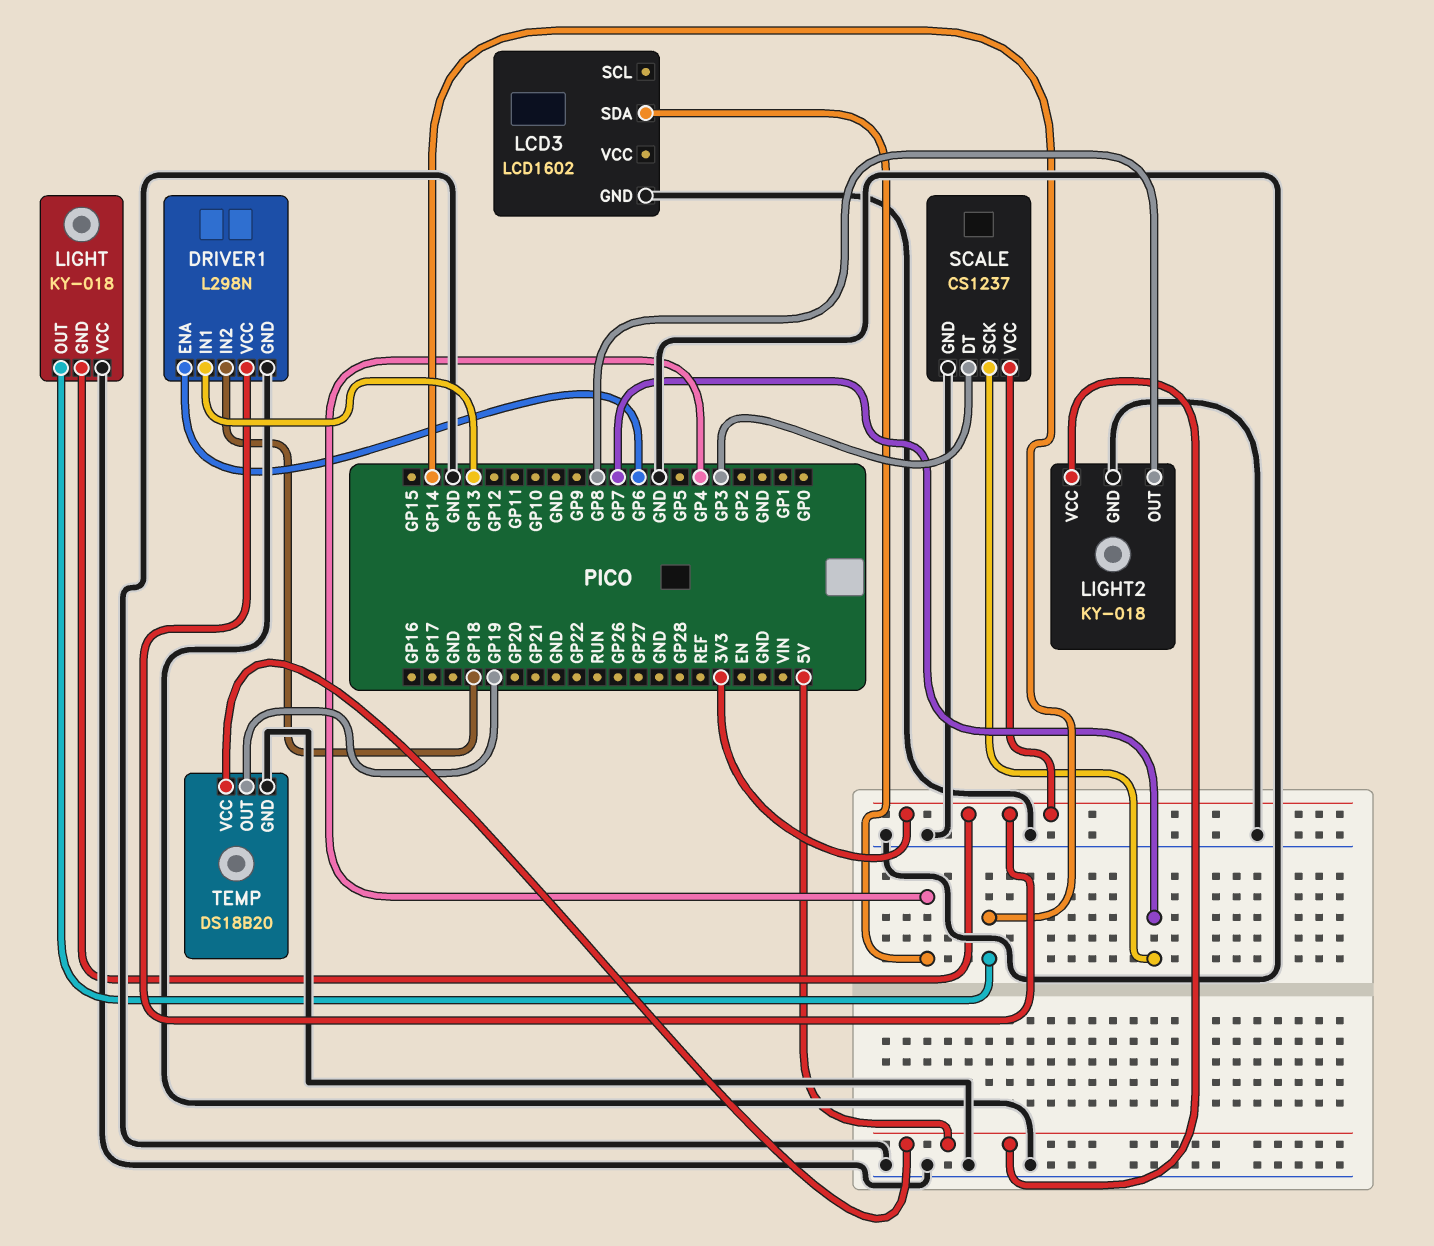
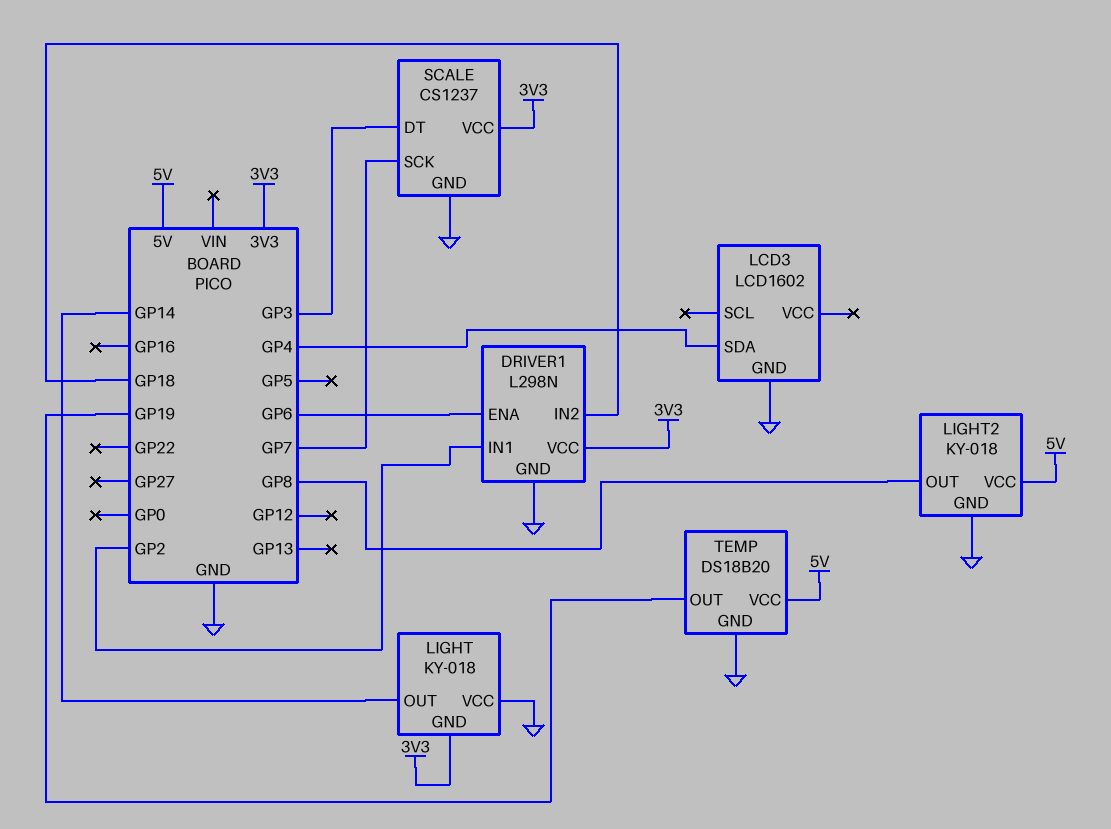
DRIVER1 pin IN1: GP13 -> GP2

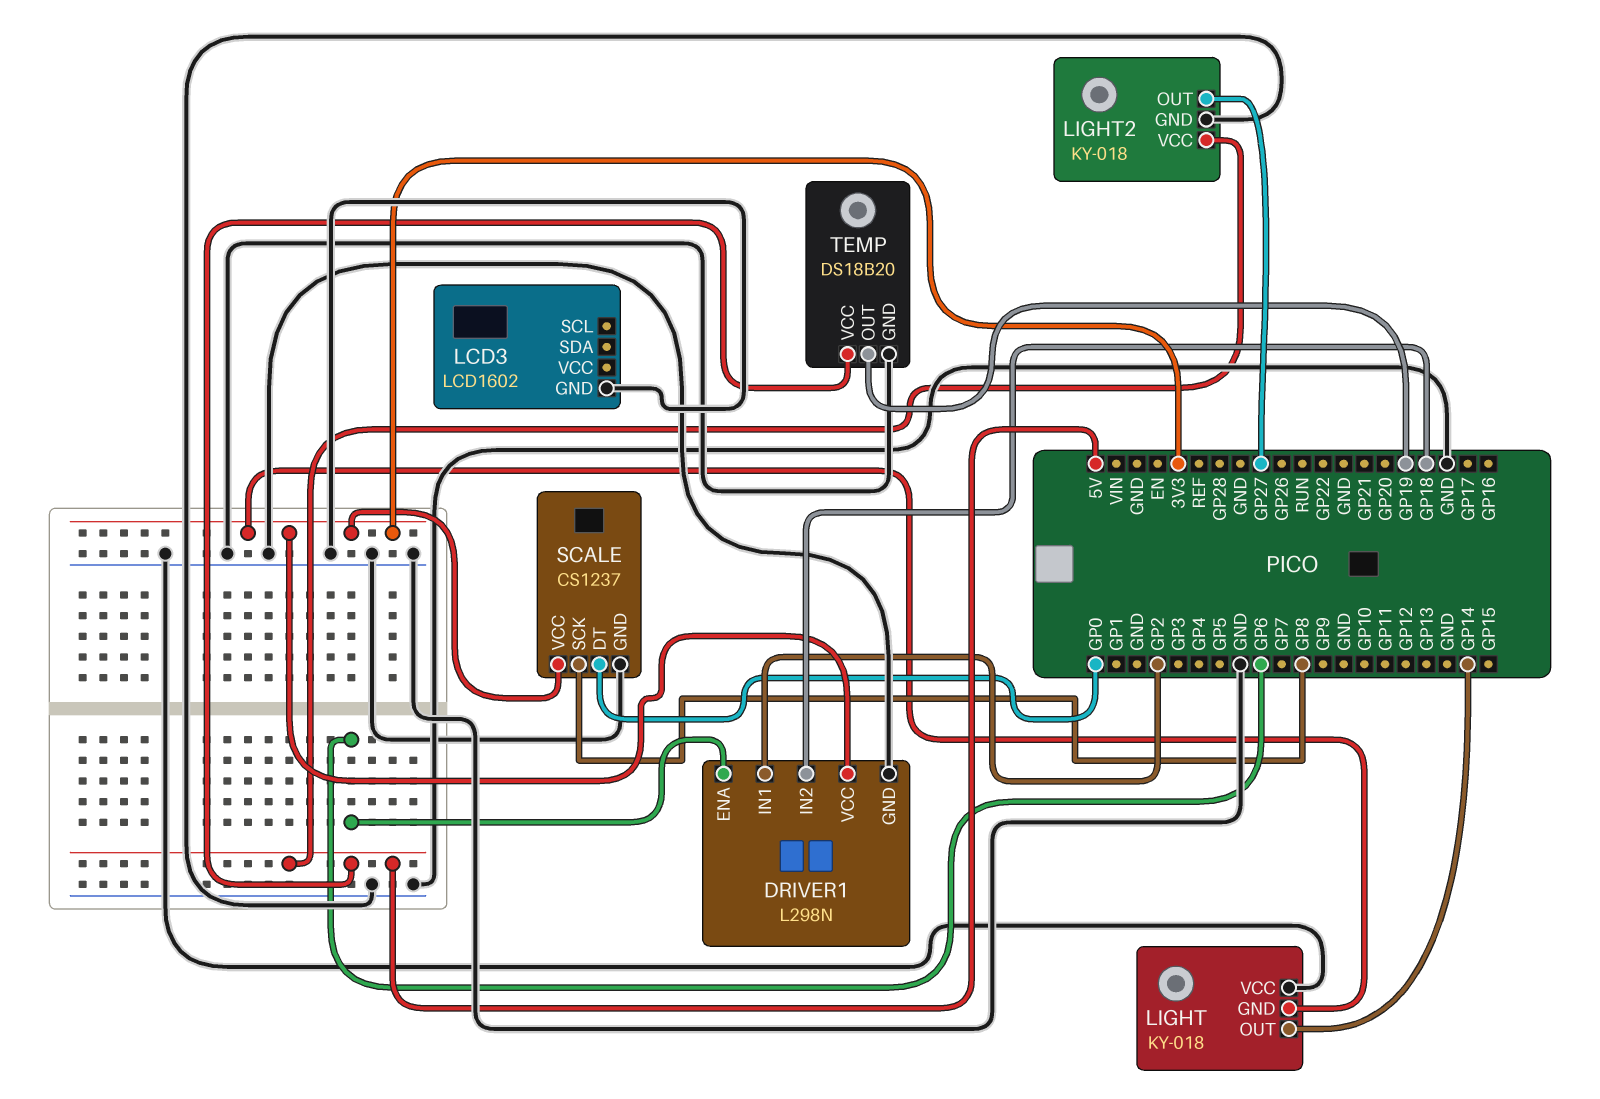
LCD3 pin SDA: GP4 -> none
LIGHT2 pin OUT: GP8 -> GP27
SCALE pin DT: GP3 -> GP0
SCALE pin SCK: GP7 -> GP8

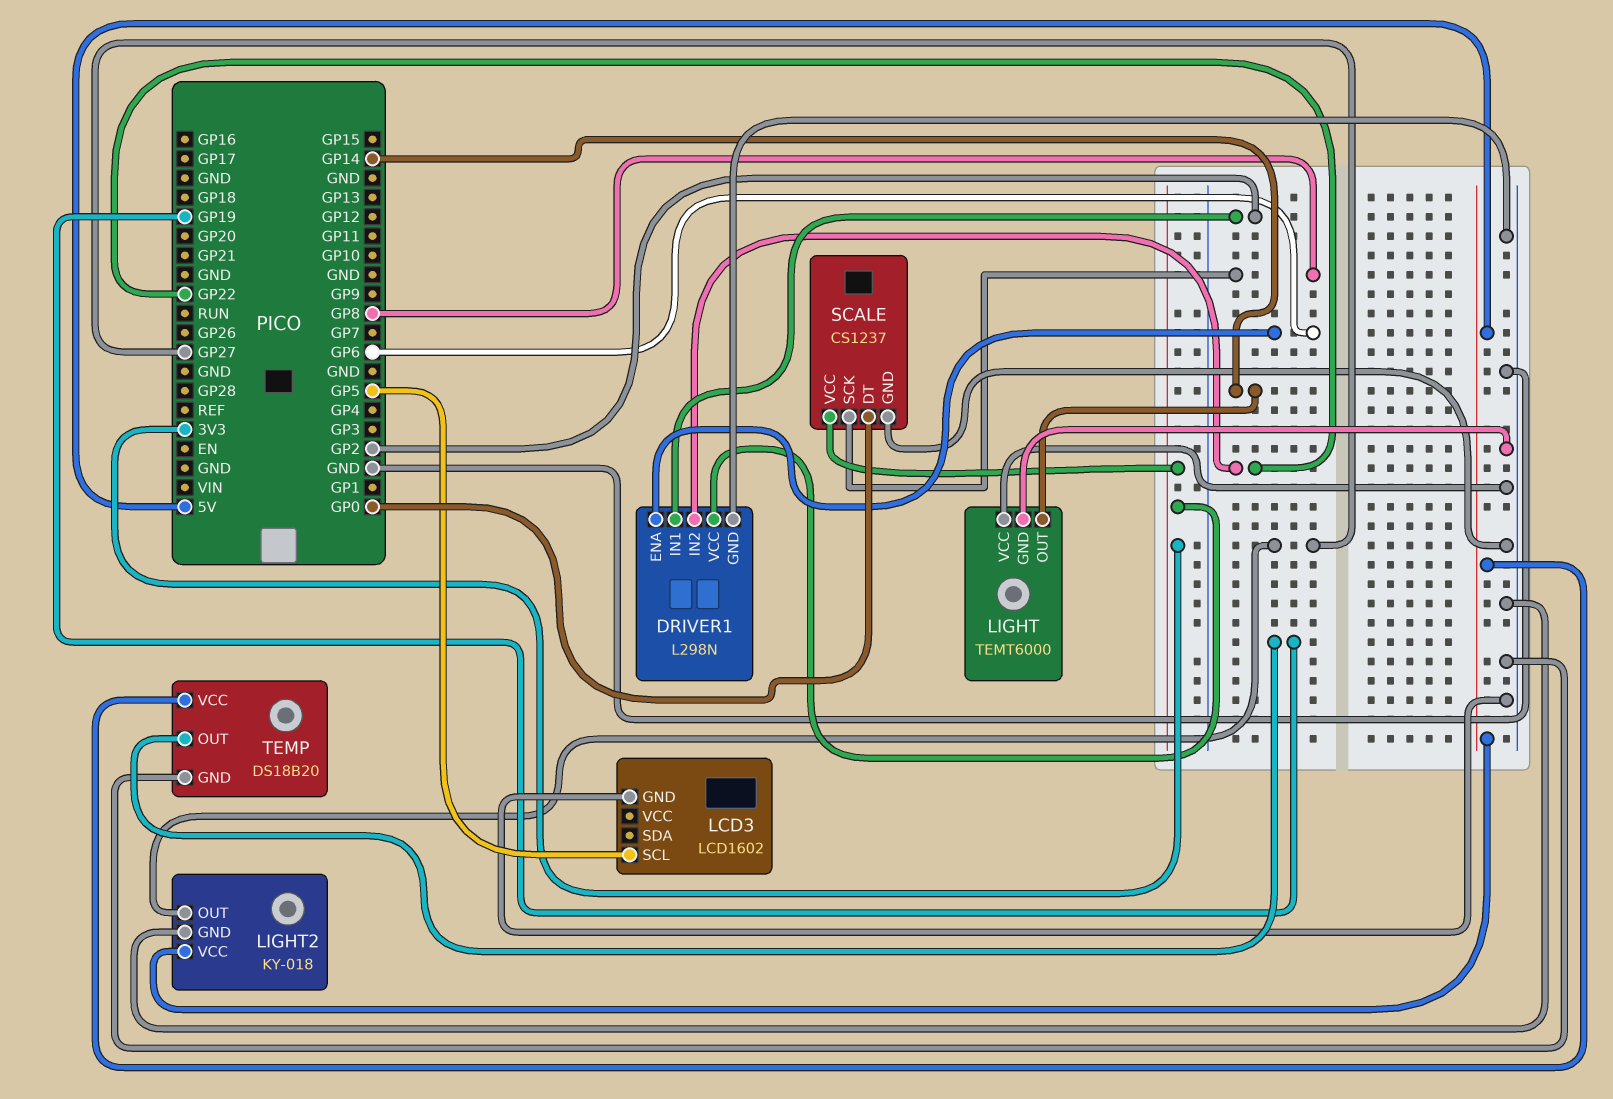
DRIVER1 pin IN2: GP18 -> GP22
LCD3 pin SCL: none -> GP5
LIGHT: KY-018 -> TEMT6000
LIGHT pin GND: 3V3 -> GND

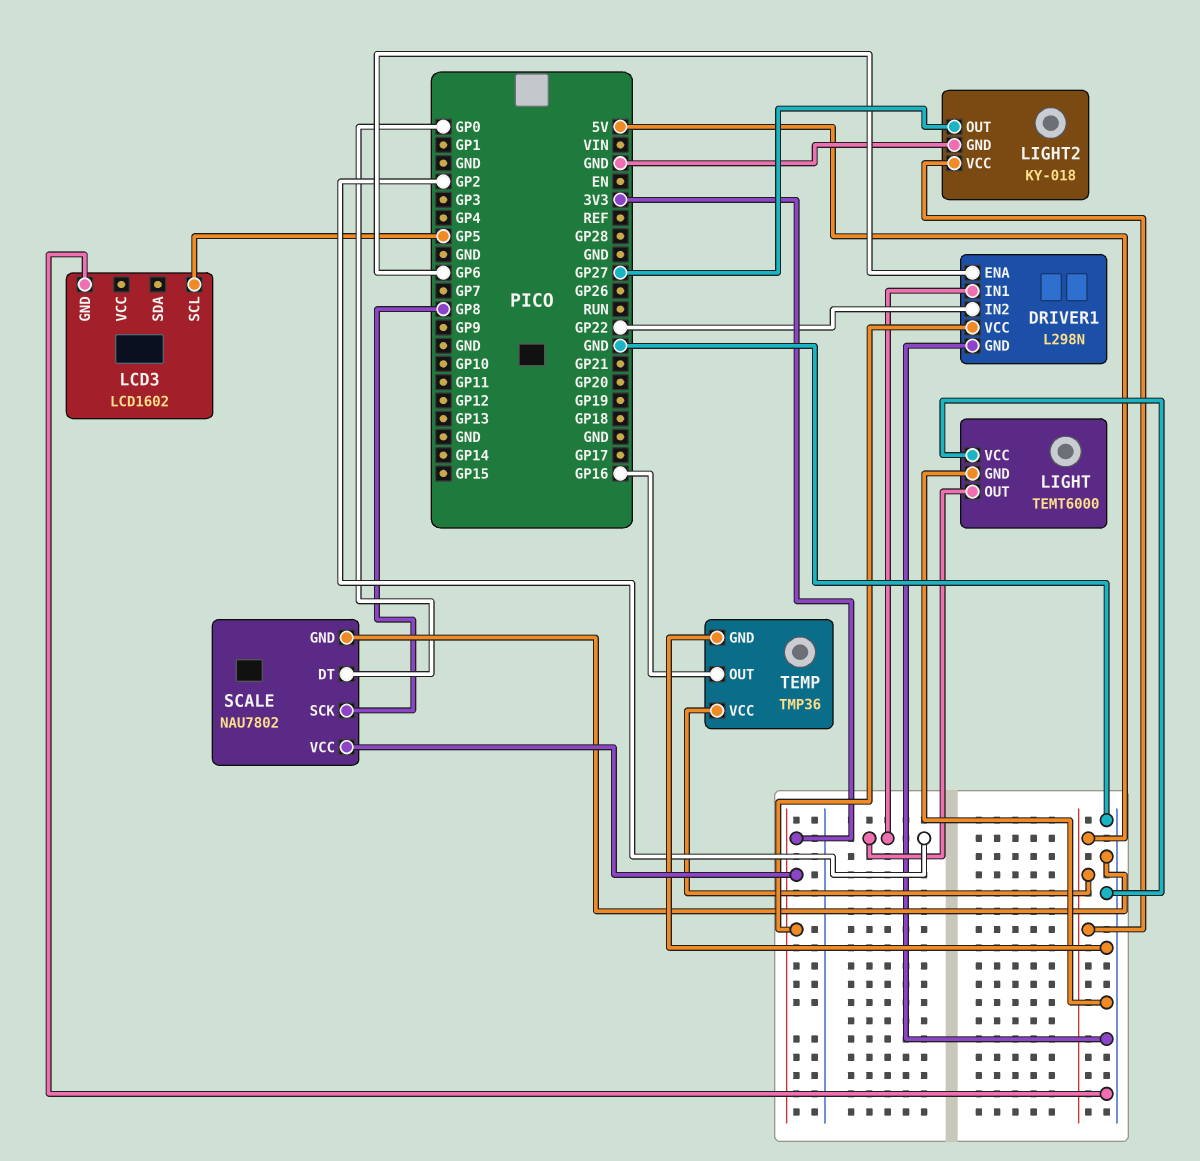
LIGHT pin OUT: GP14 -> GP2
SCALE: CS1237 -> NAU7802
TEMP: DS18B20 -> TMP36
TEMP pin OUT: GP19 -> GP16

